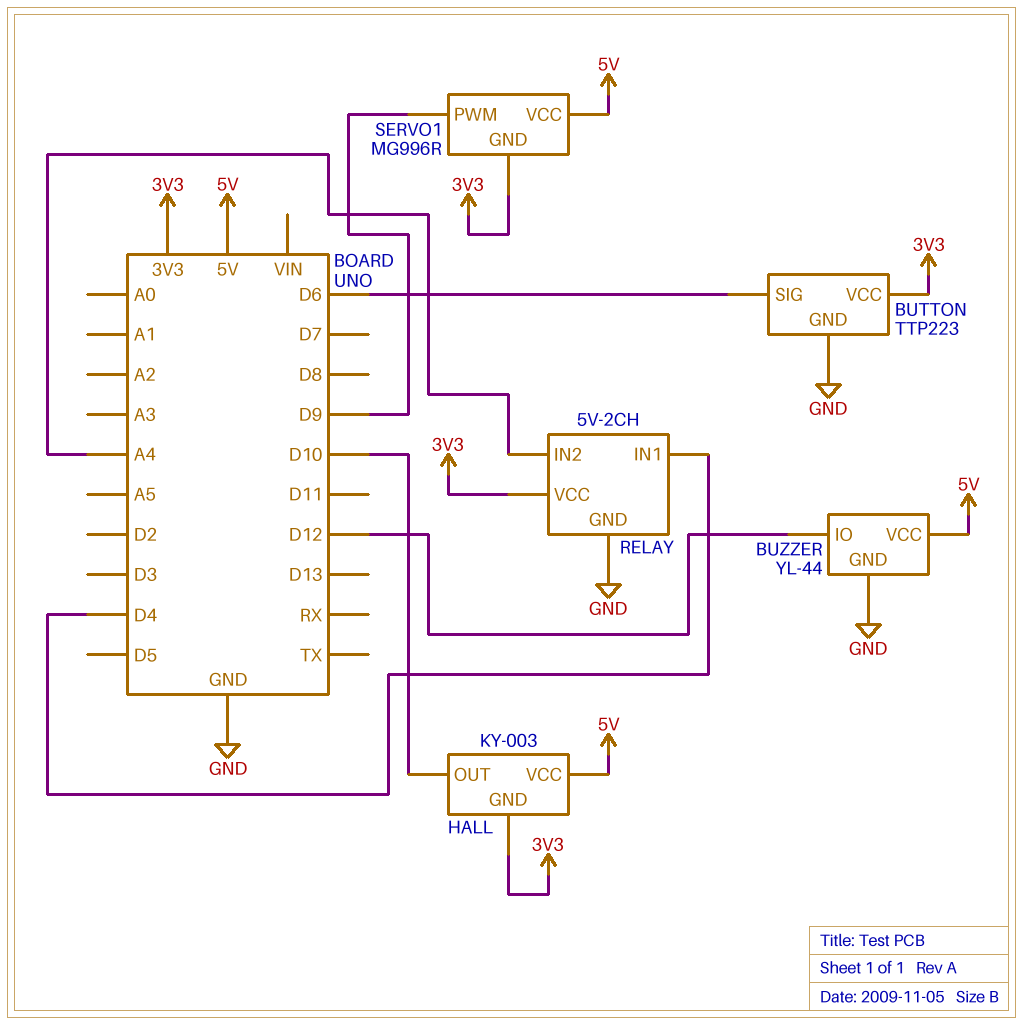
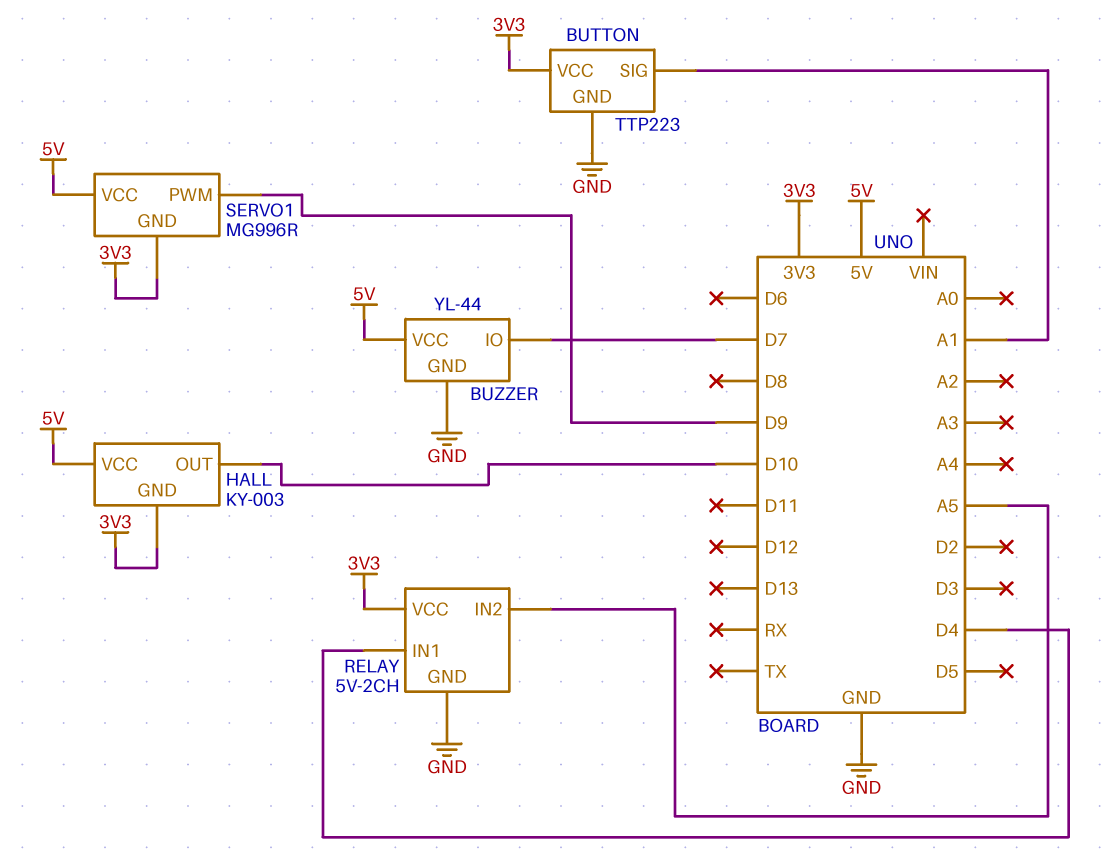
BUTTON pin SIG: D6 -> A1
BUZZER pin IO: D12 -> D7
RELAY pin IN2: A4 -> A5

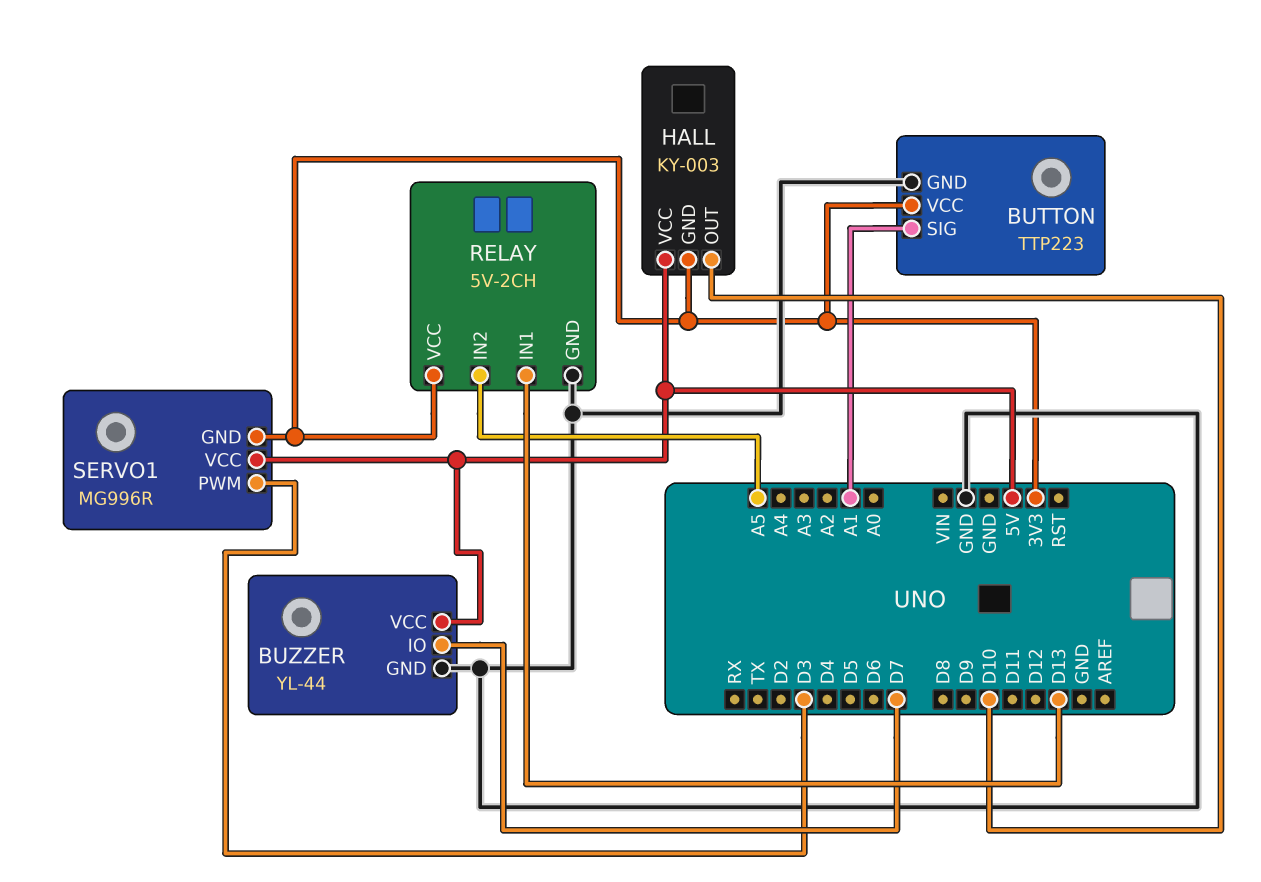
RELAY pin IN1: D4 -> D13
SERVO1 pin PWM: D9 -> D3

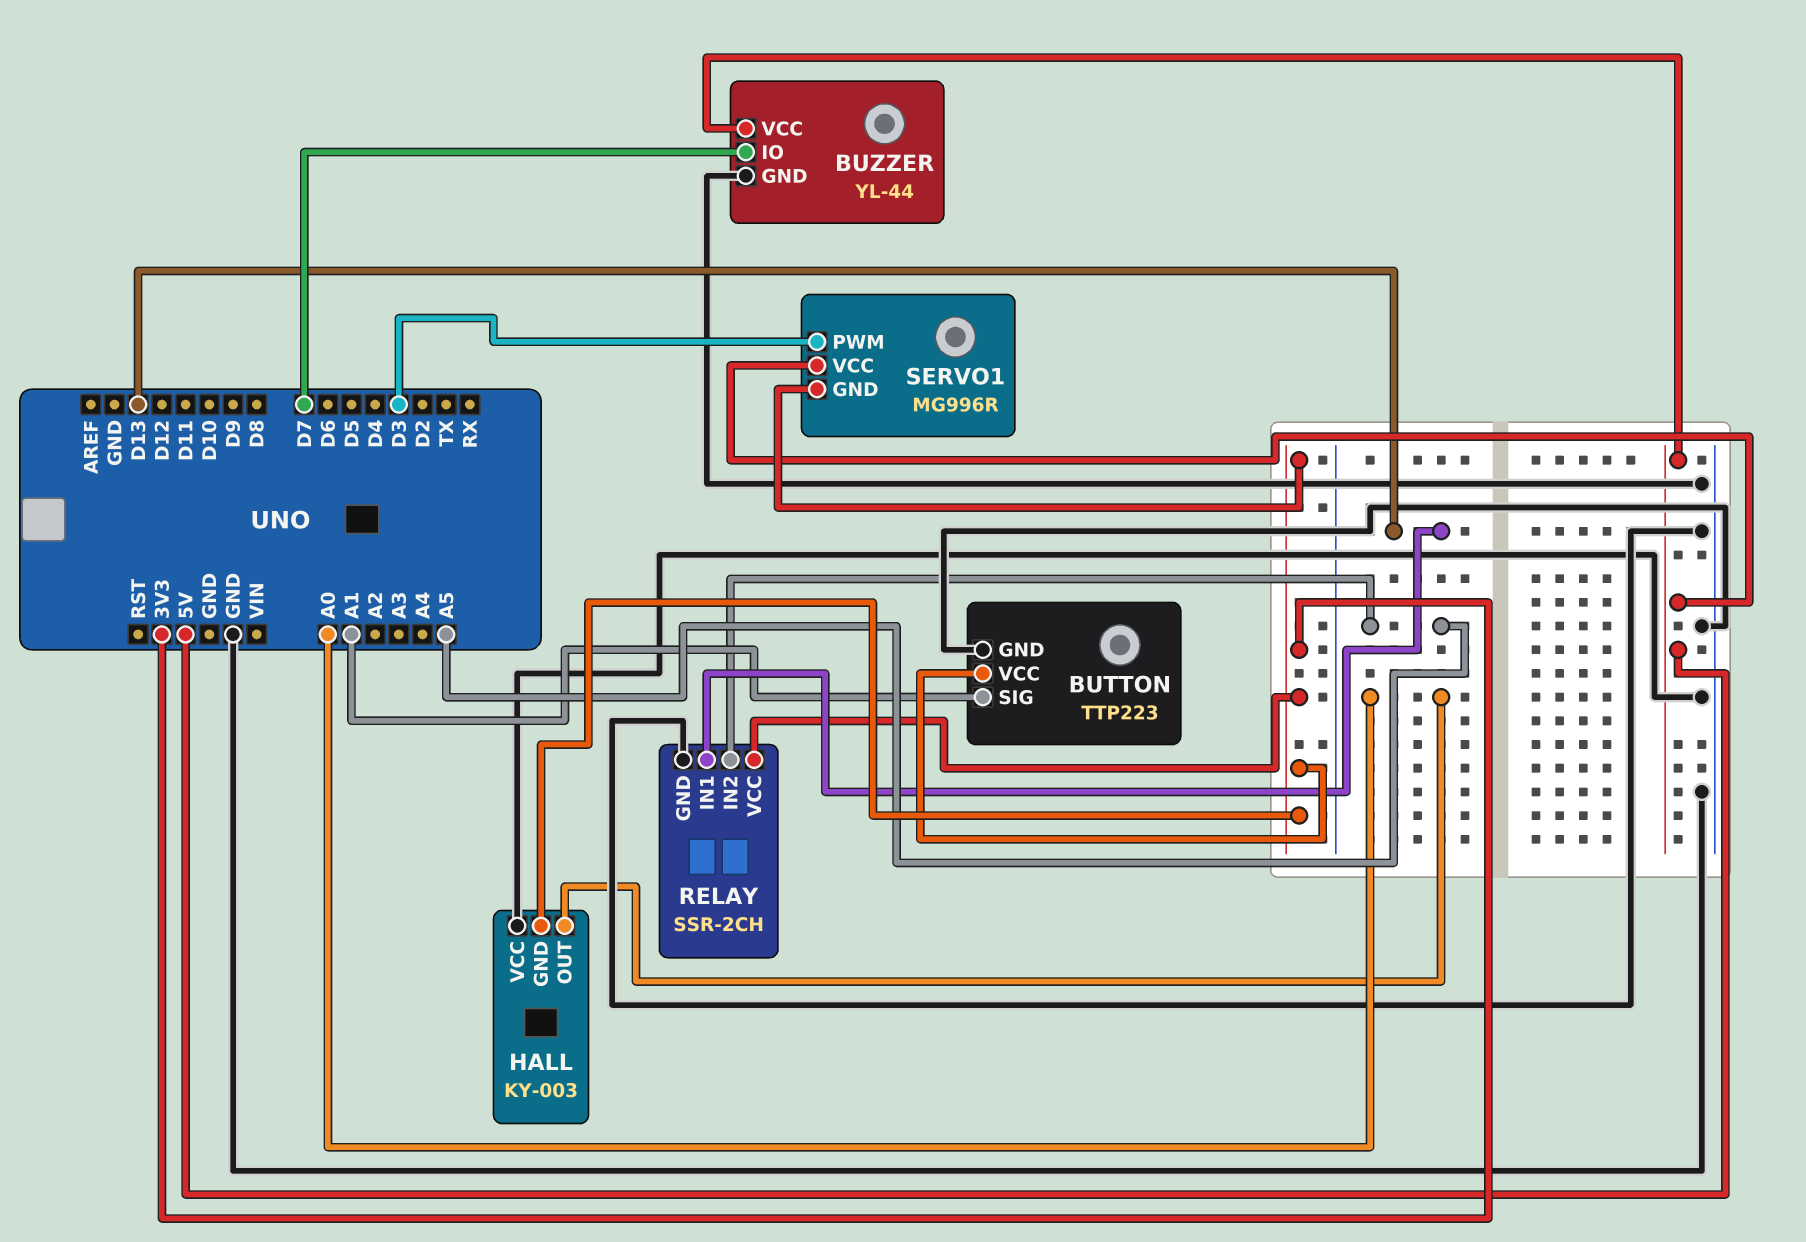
HALL pin OUT: D10 -> A0
HALL pin VCC: 5V -> GND
RELAY: 5V-2CH -> SSR-2CH

